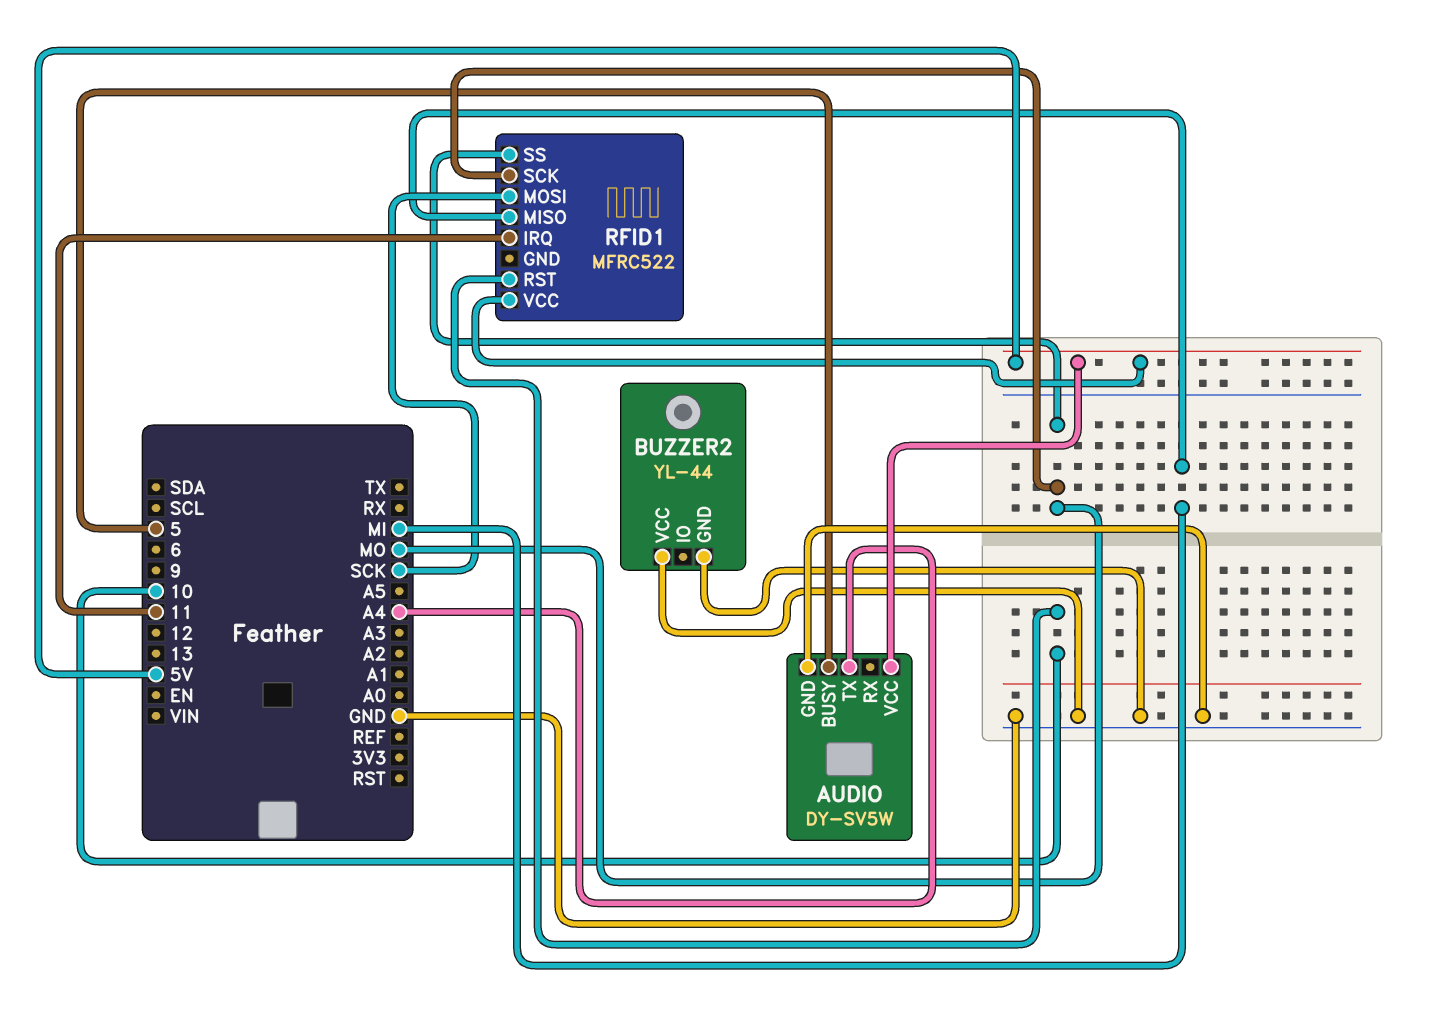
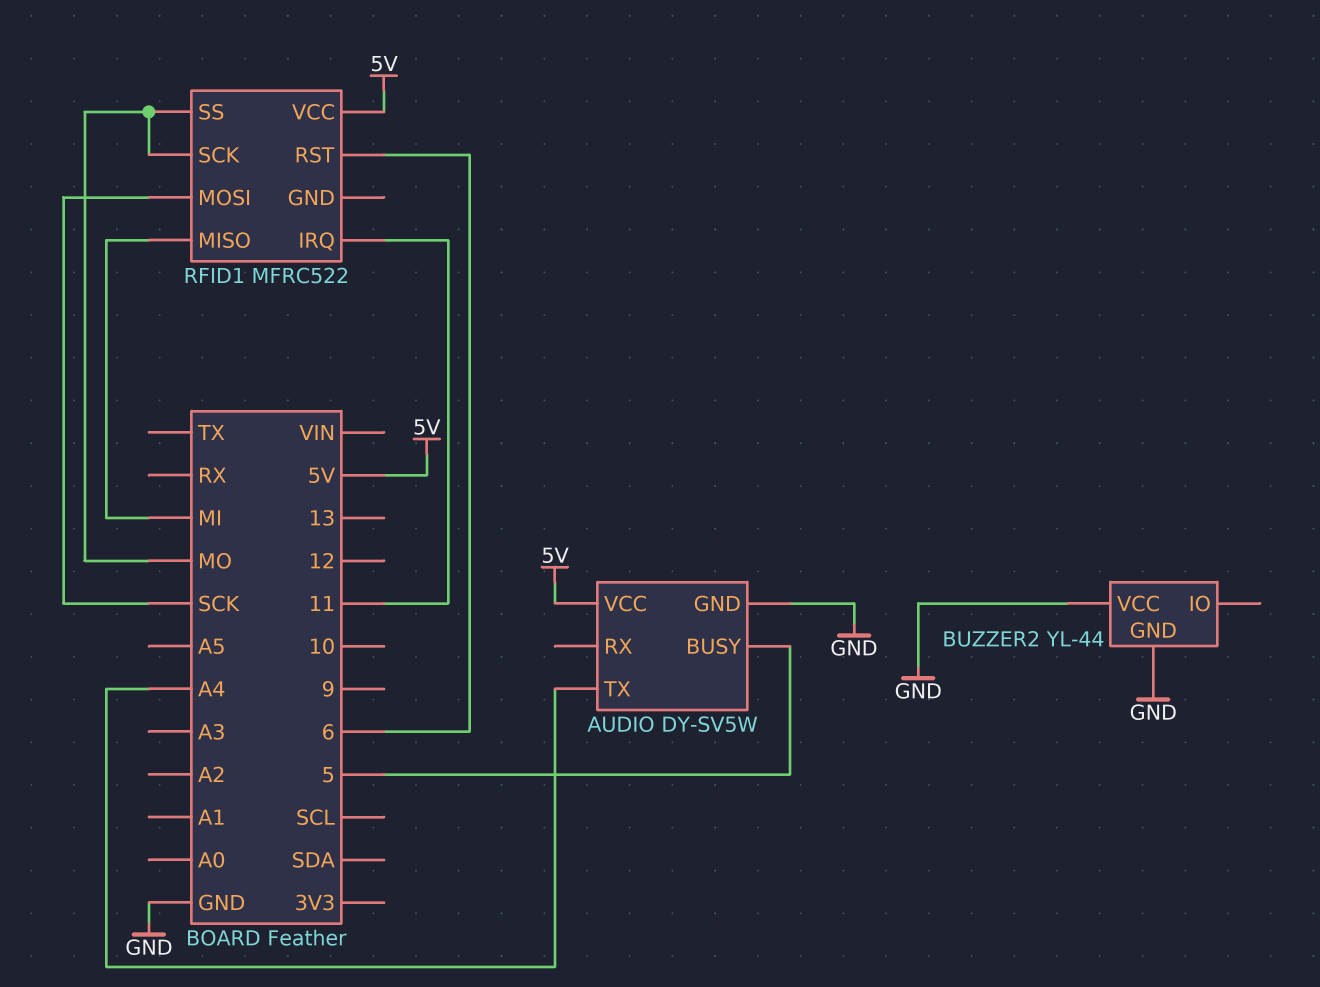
RFID1 pin RST: 10 -> 6

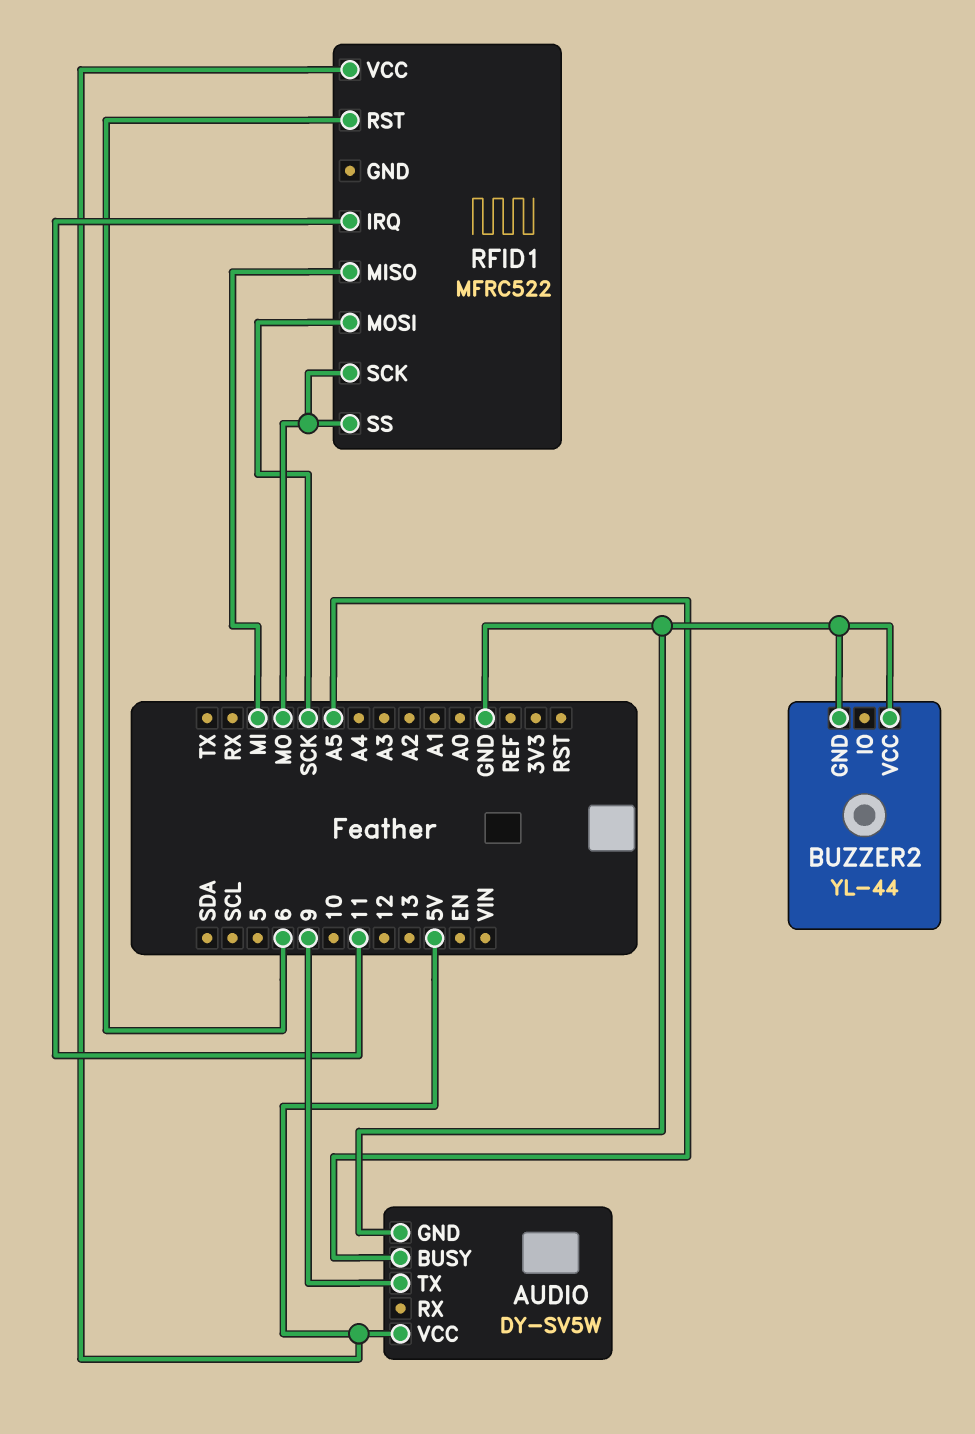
AUDIO pin BUSY: 5 -> A5
AUDIO pin TX: A4 -> 9

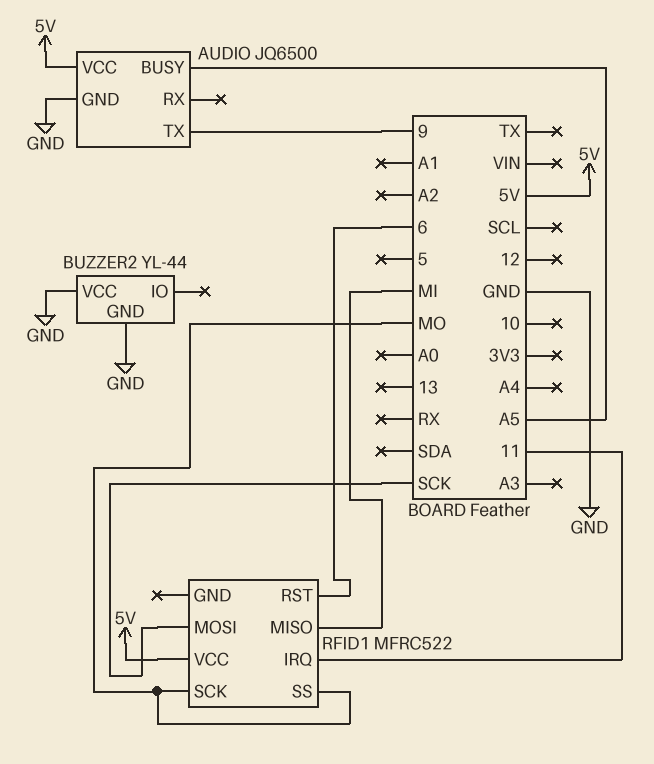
AUDIO: DY-SV5W -> JQ6500

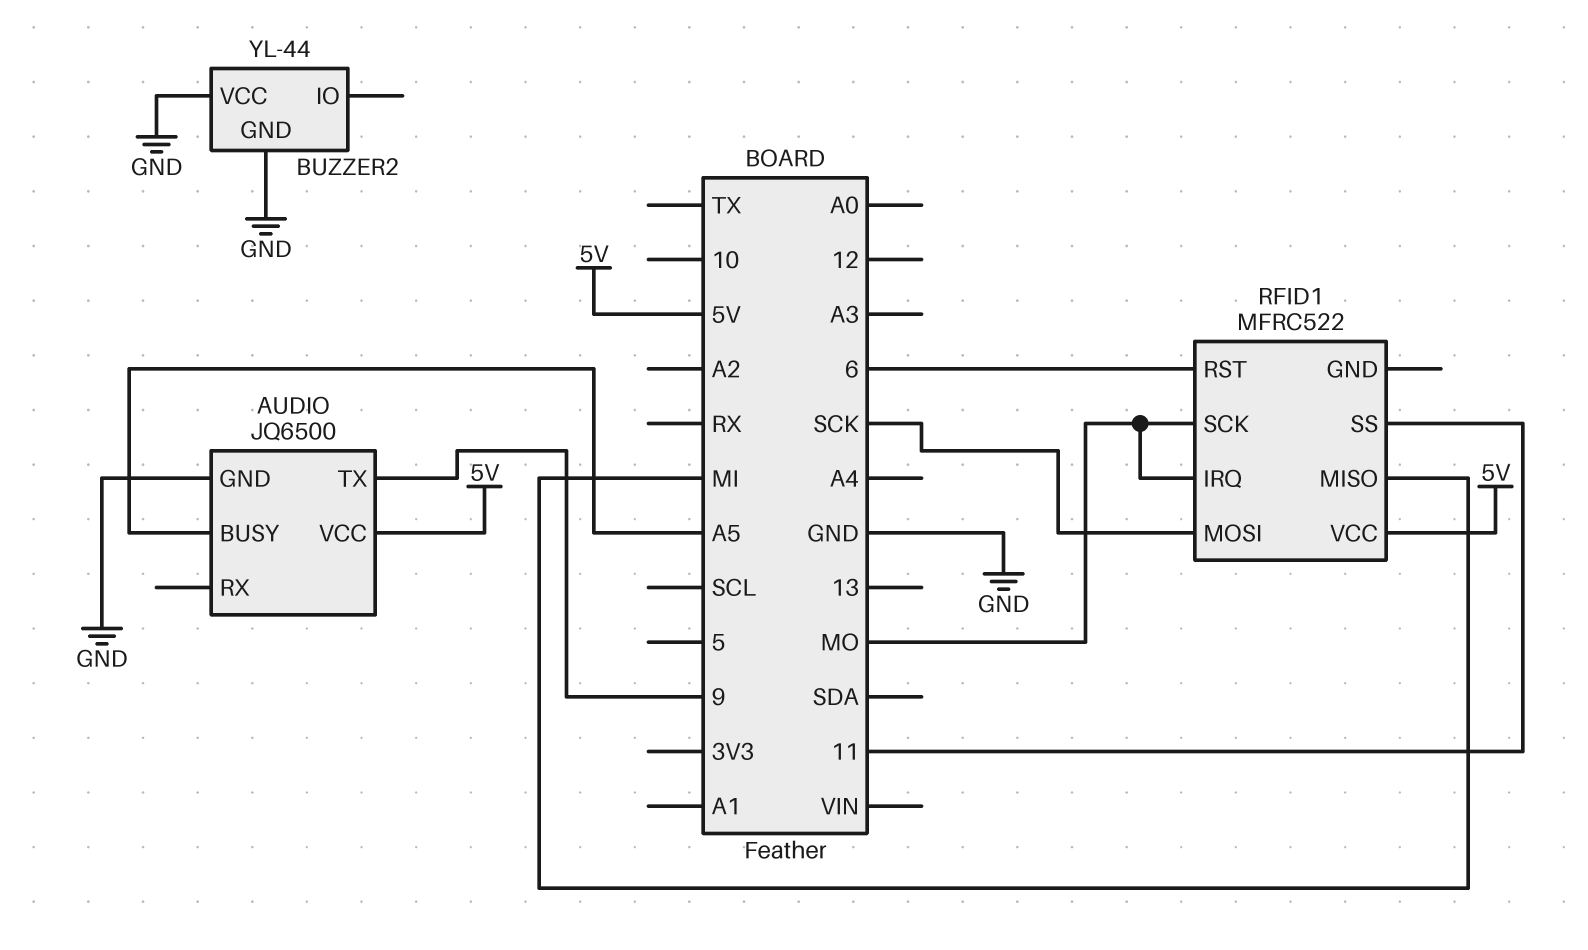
RFID1 pin IRQ: 11 -> MO
RFID1 pin SS: MO -> 11

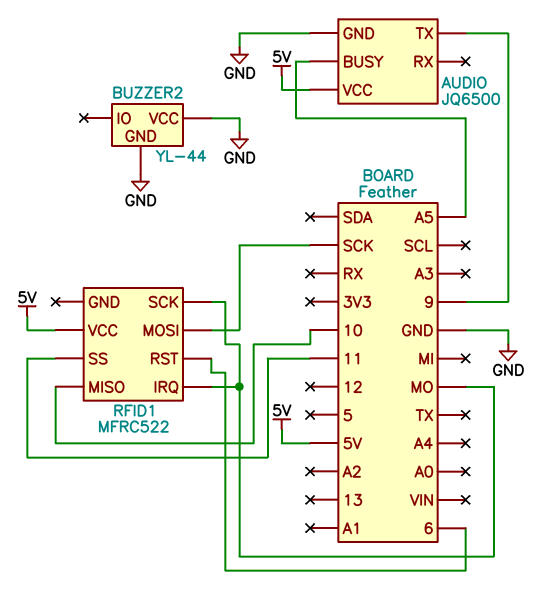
RFID1 pin MISO: MI -> 10

